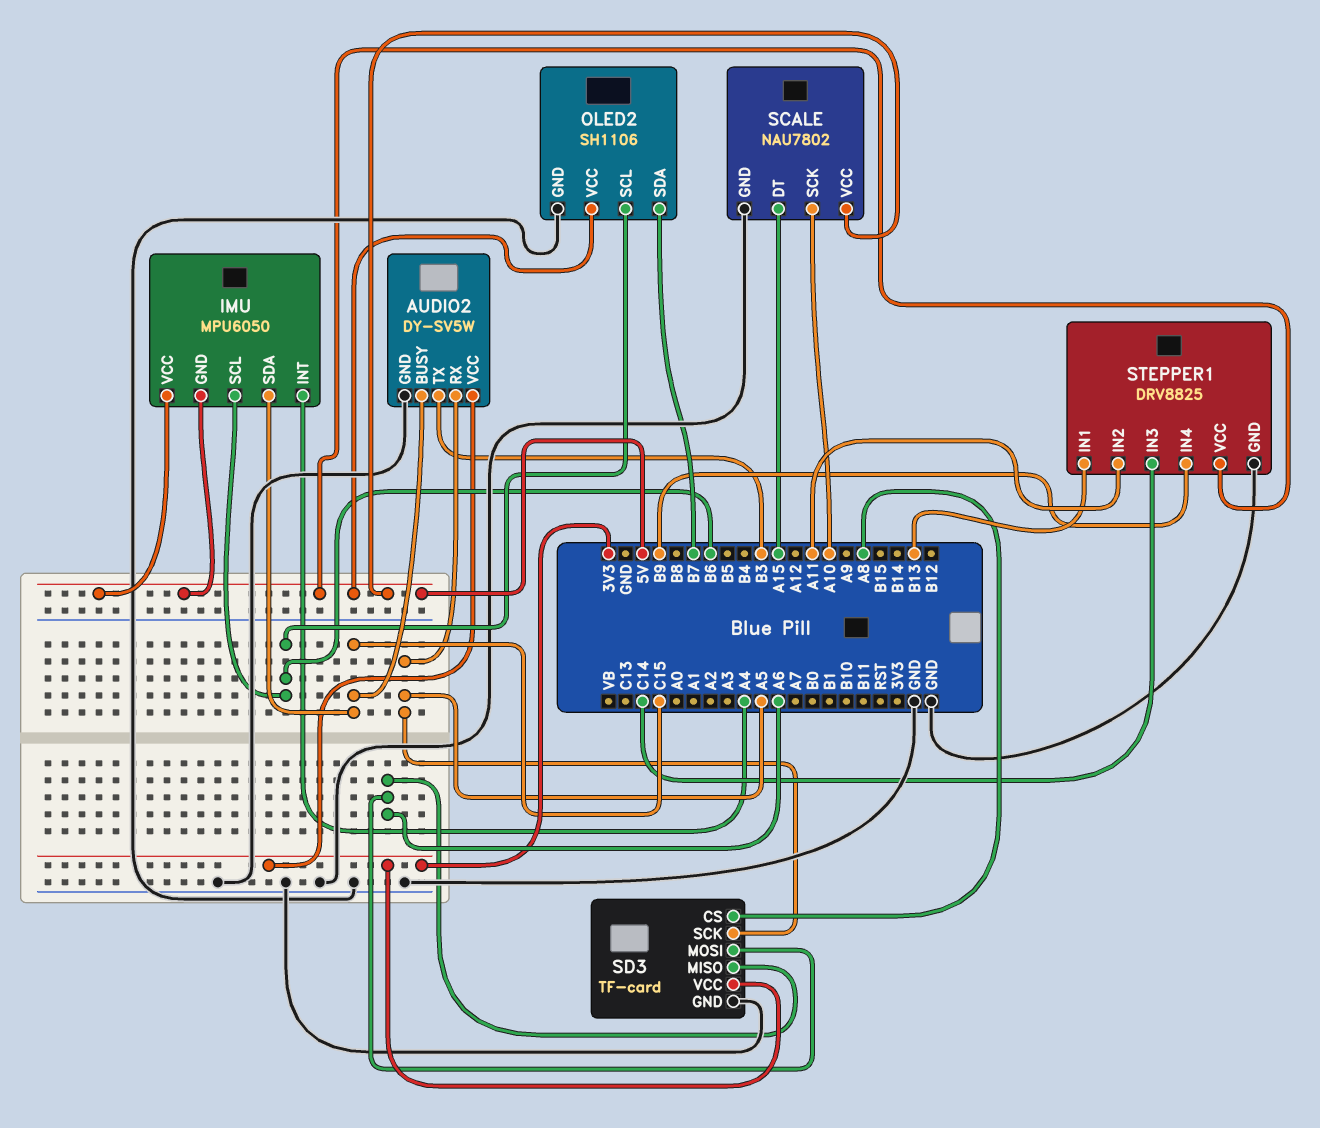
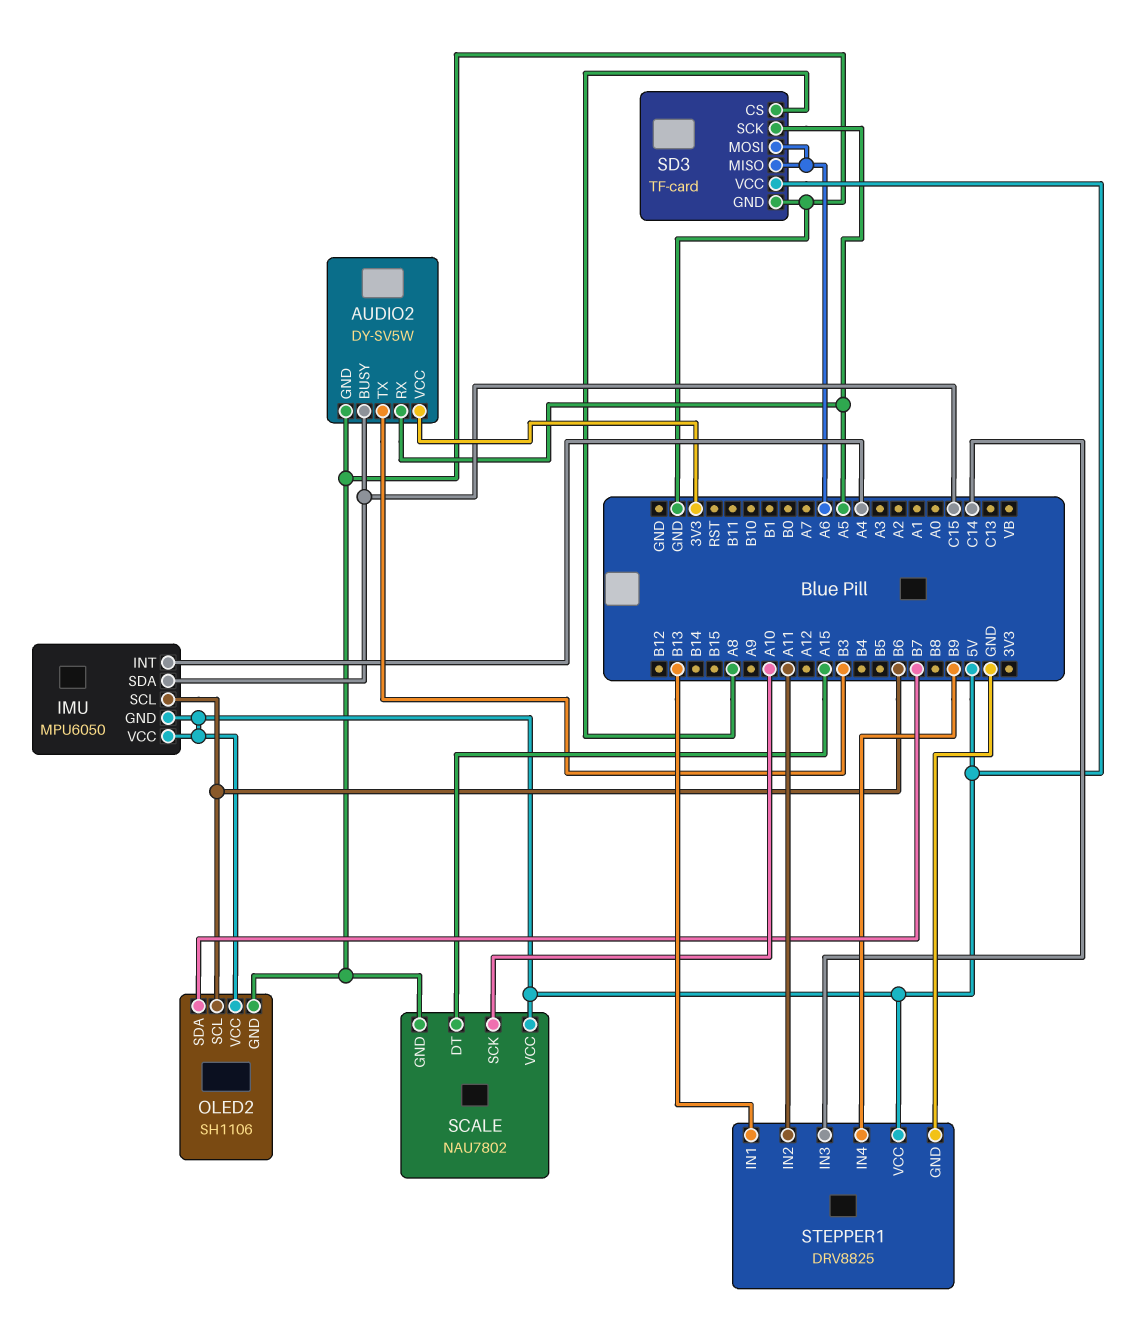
SD3 pin VCC: 3V3 -> 5V

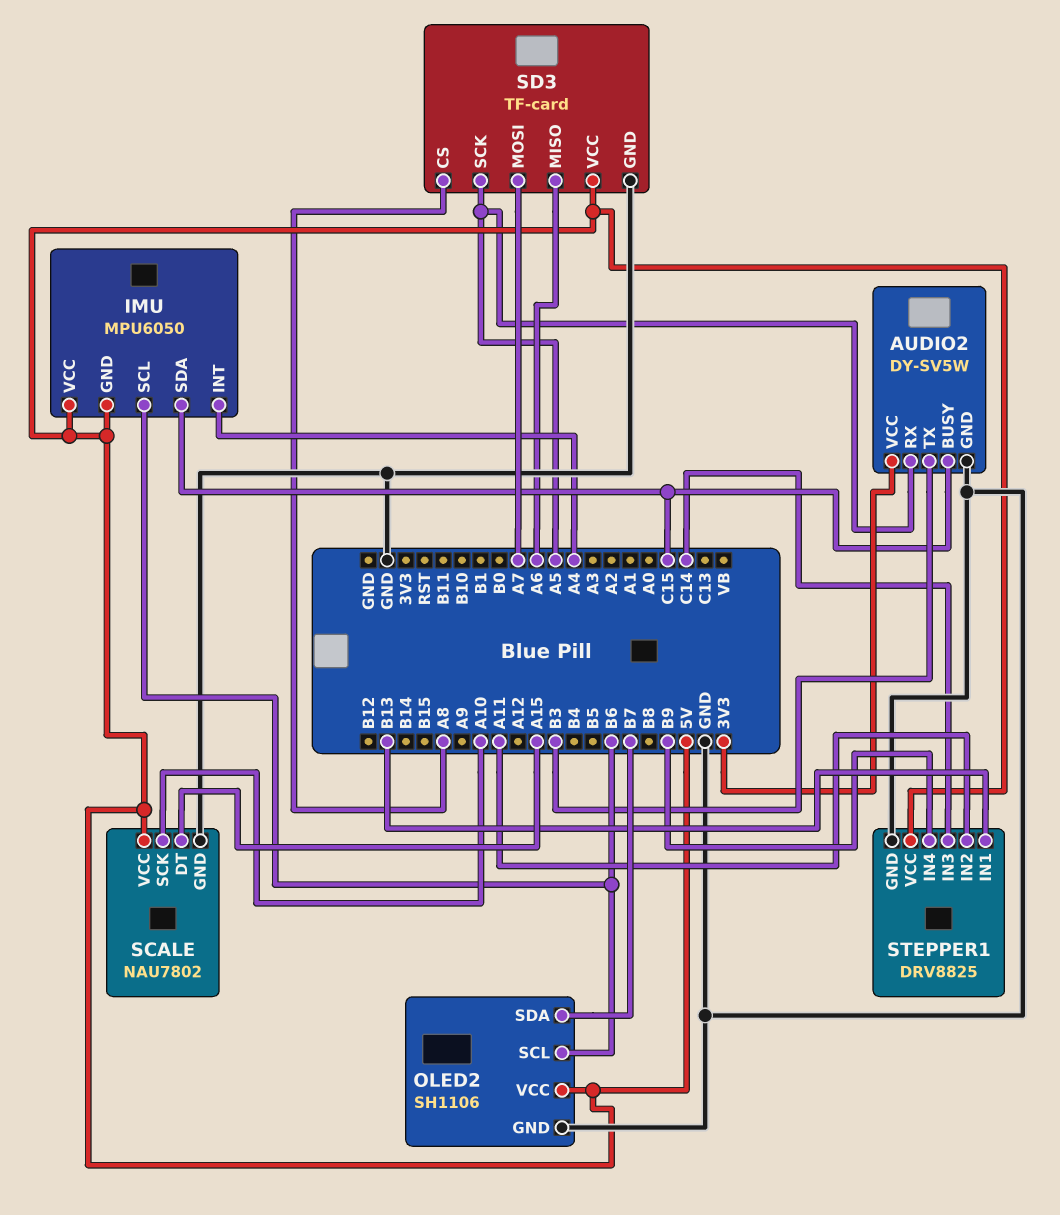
SD3 pin MOSI: A6 -> A7

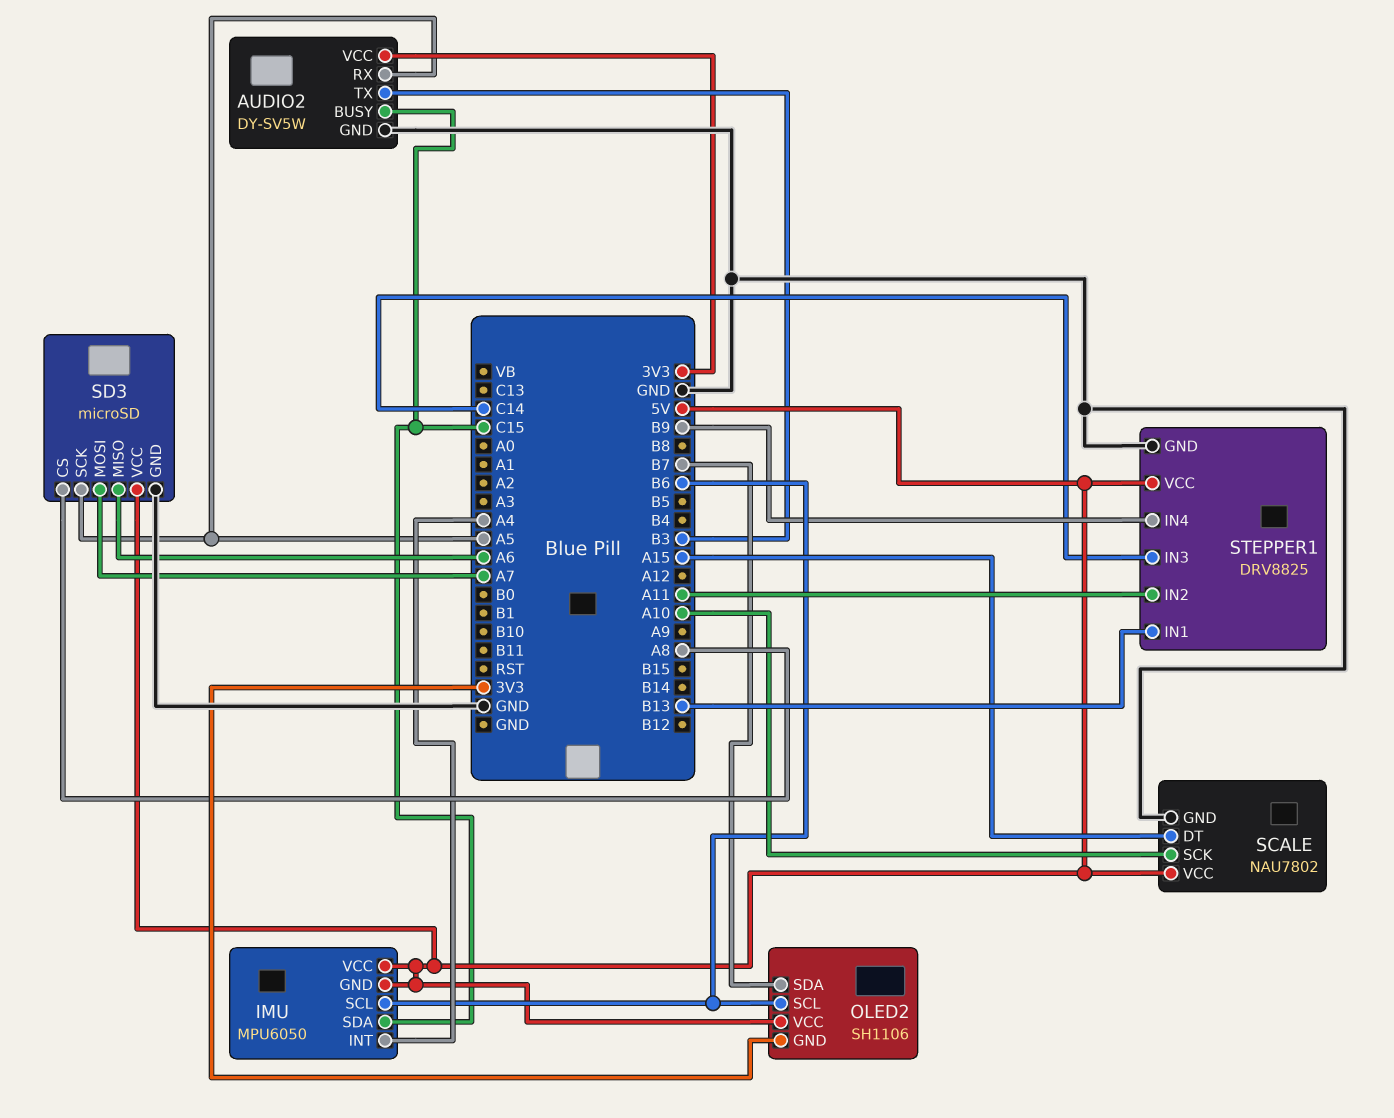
OLED2 pin GND: GND -> 3V3
SD3: TF-card -> microSD

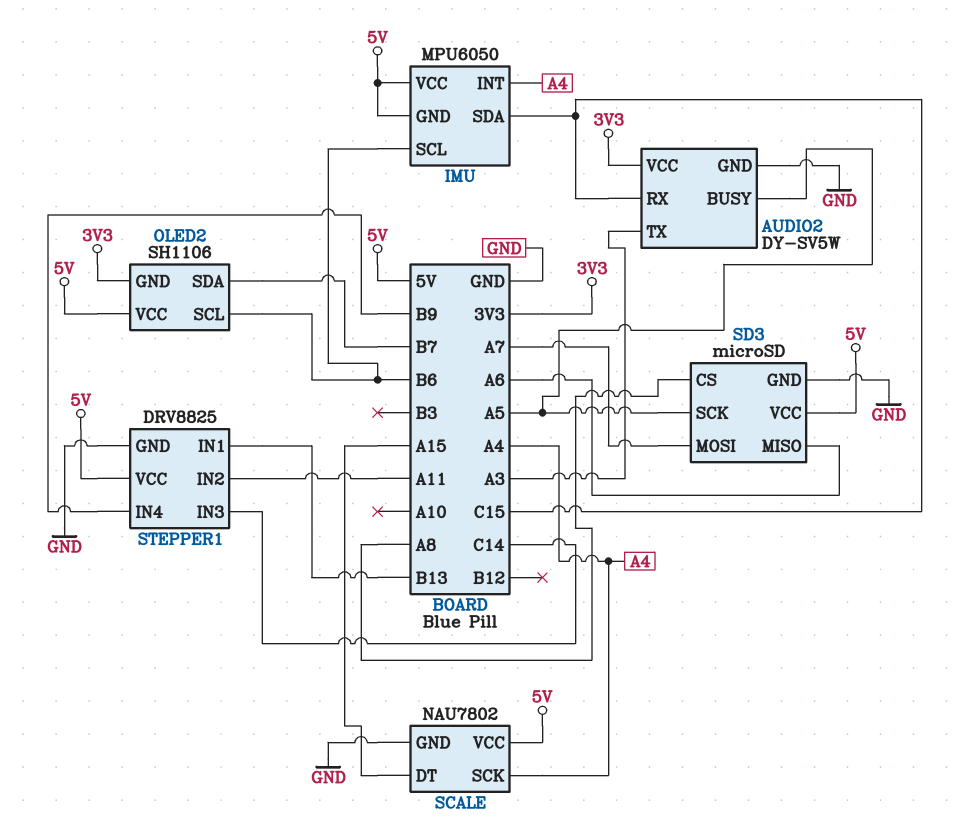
AUDIO2 pin BUSY: C15 -> A5
AUDIO2 pin RX: A5 -> C15
AUDIO2 pin TX: B3 -> A3
SCALE pin SCK: A10 -> A4

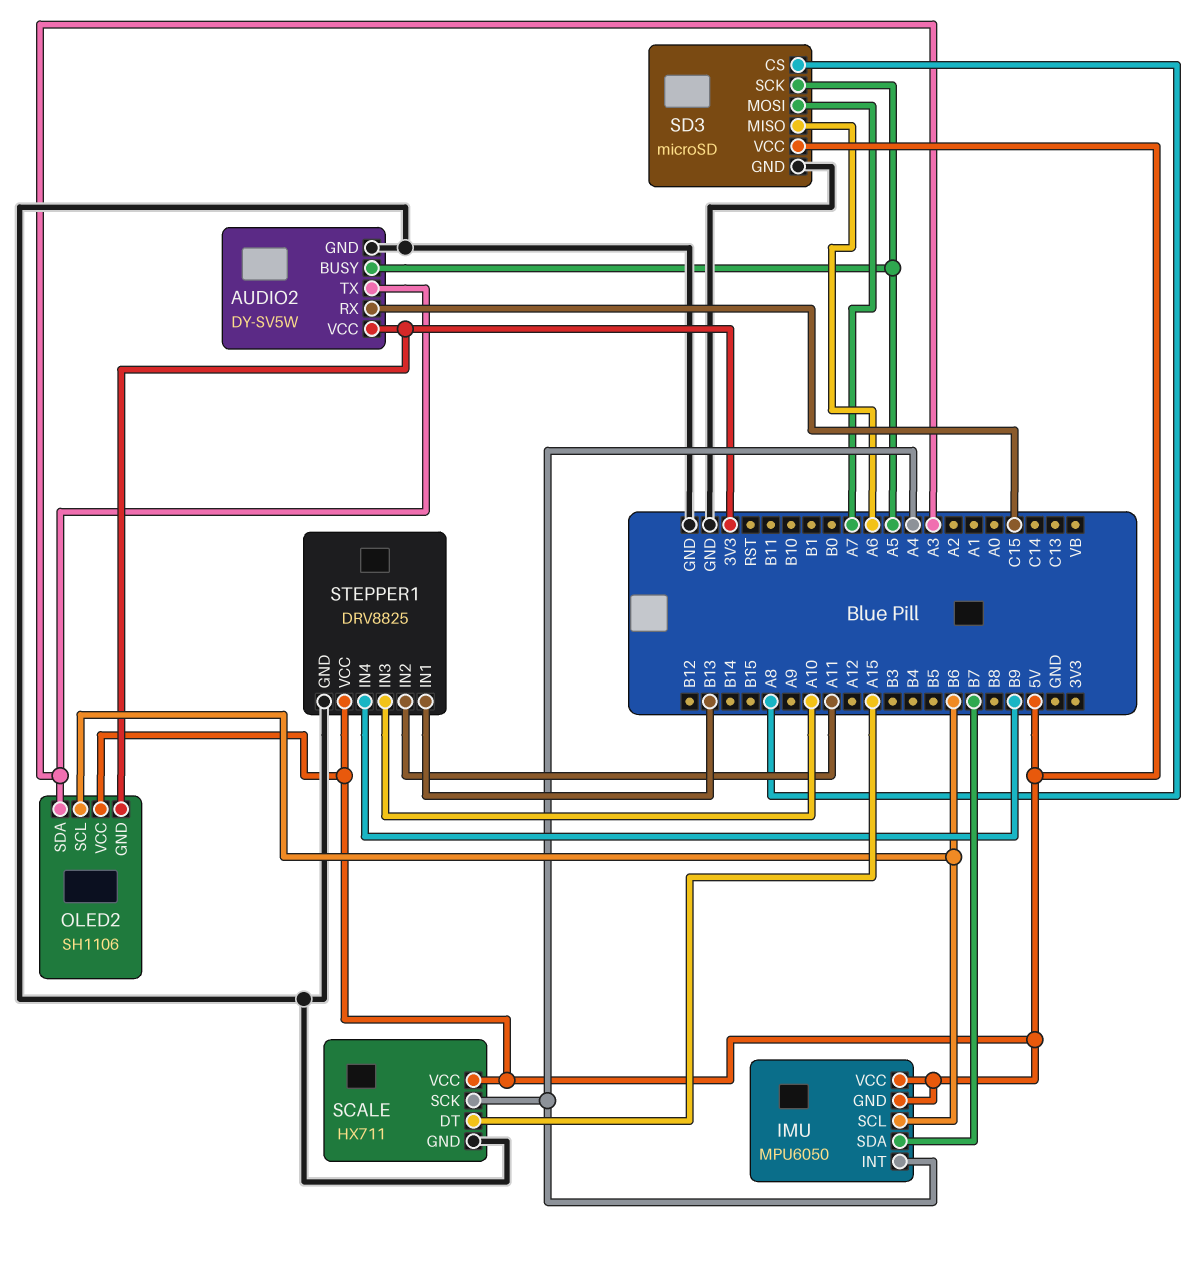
IMU pin SDA: C15 -> B7
OLED2 pin SDA: B7 -> A3
SCALE: NAU7802 -> HX711
STEPPER1 pin IN3: C14 -> A10

